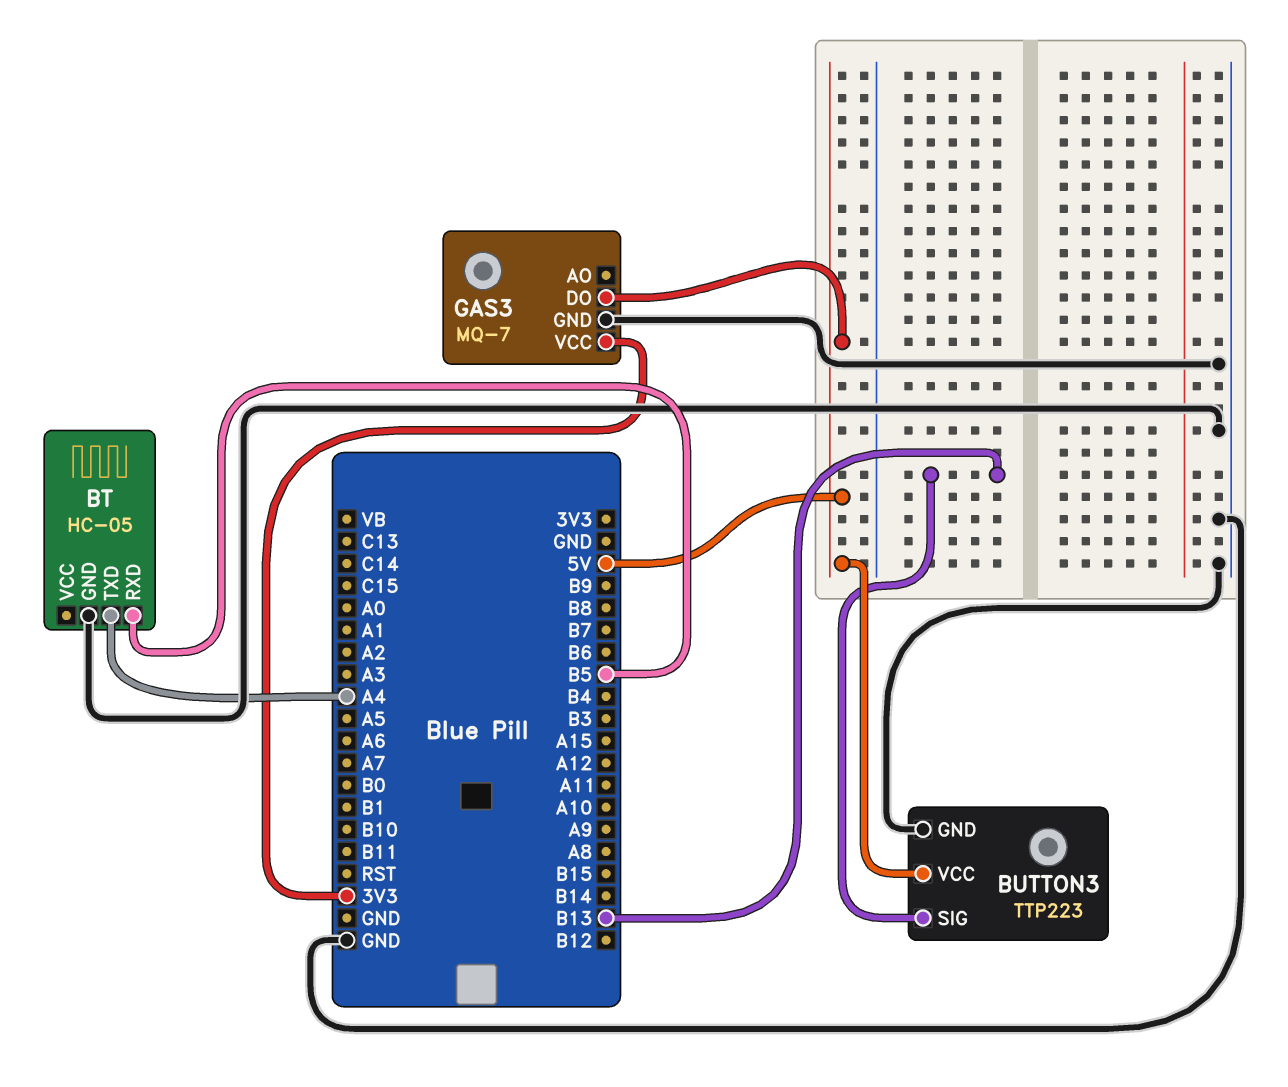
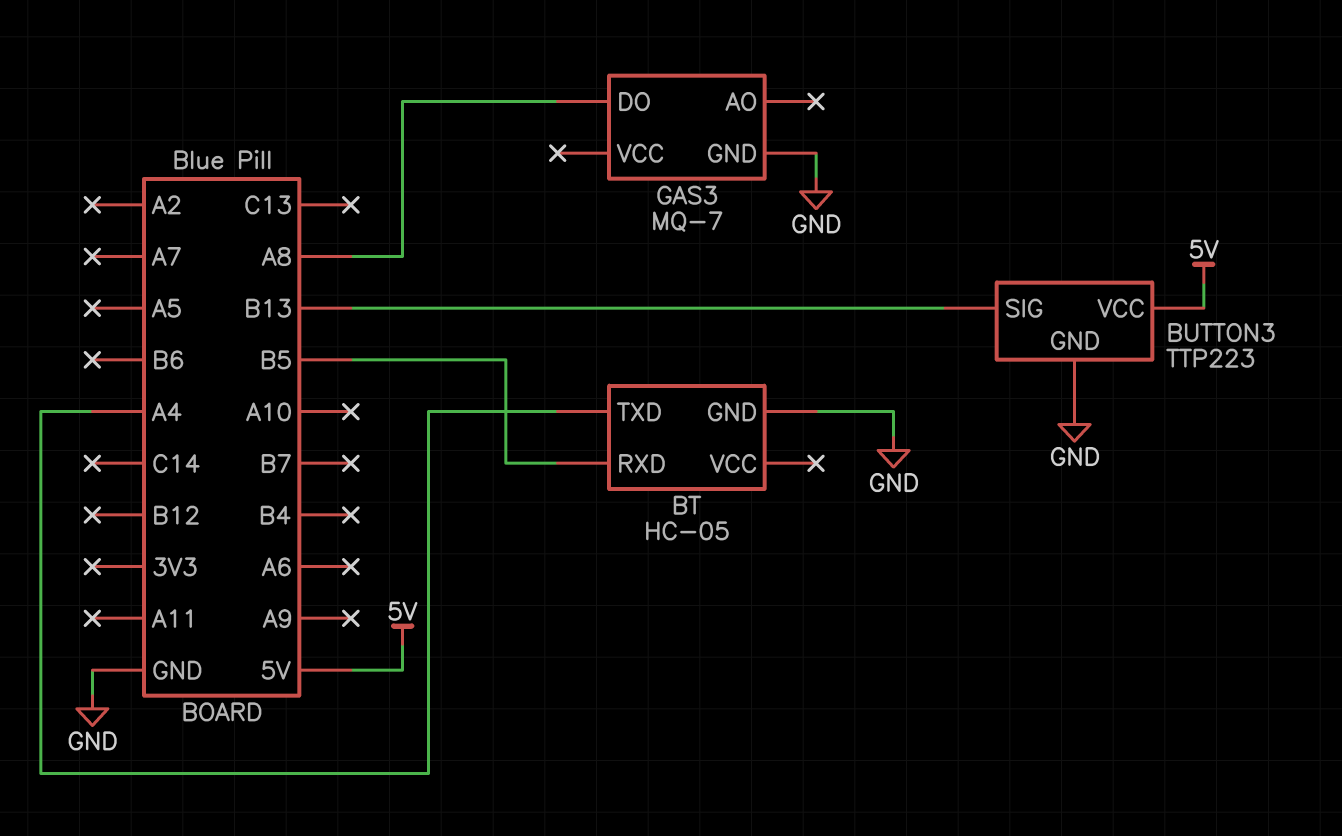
GAS3 pin DO: 5V -> A8
GAS3 pin VCC: 3V3 -> none

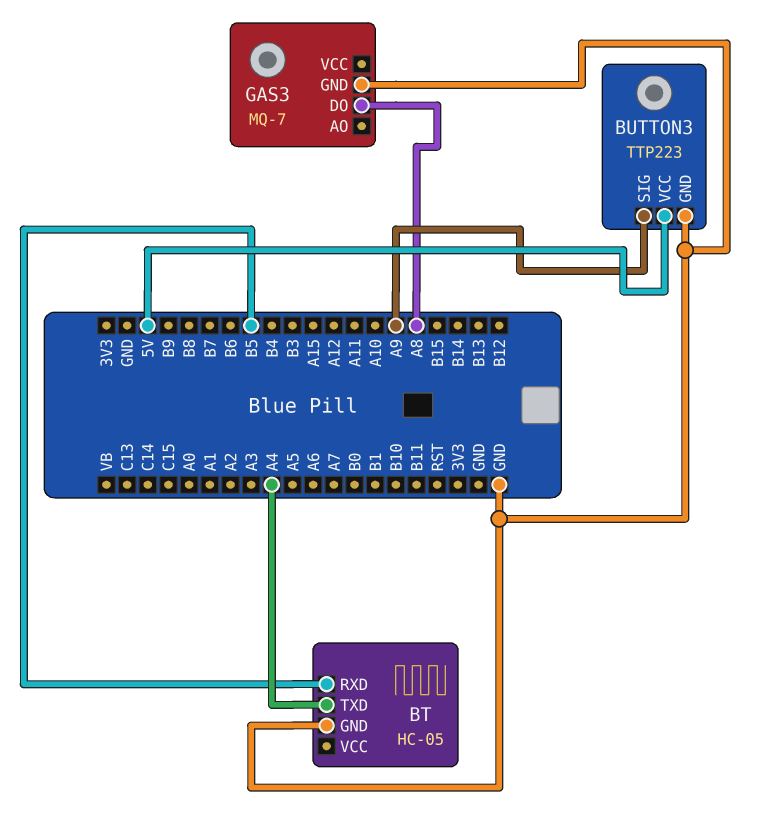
BUTTON3 pin SIG: B13 -> A9

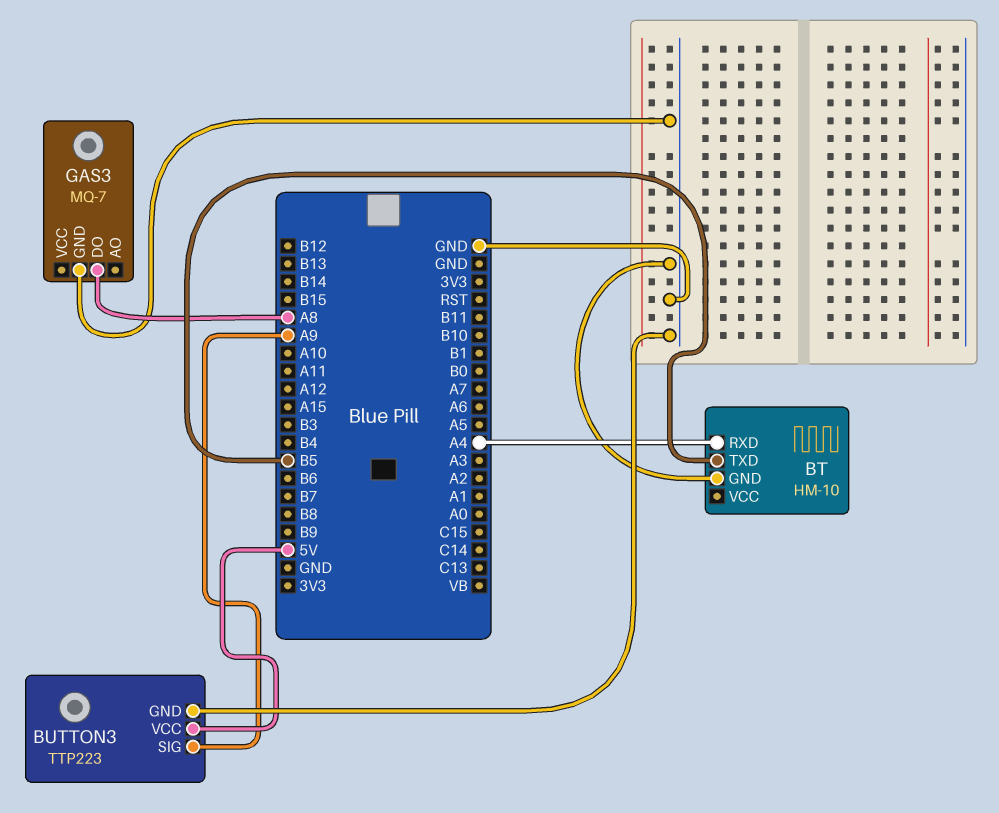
BT: HC-05 -> HM-10
BT pin RXD: B5 -> A4
BT pin TXD: A4 -> B5

